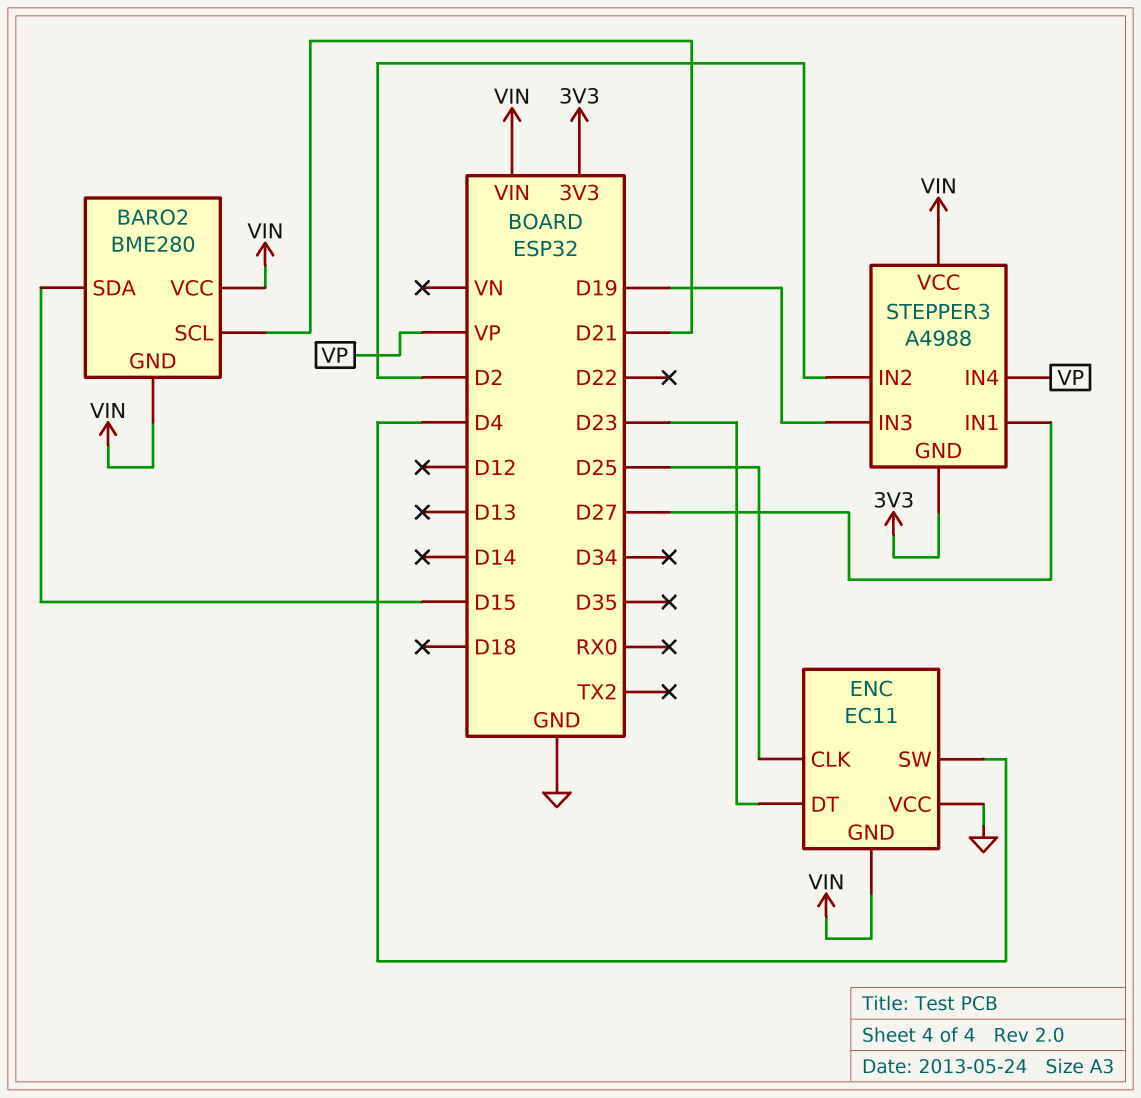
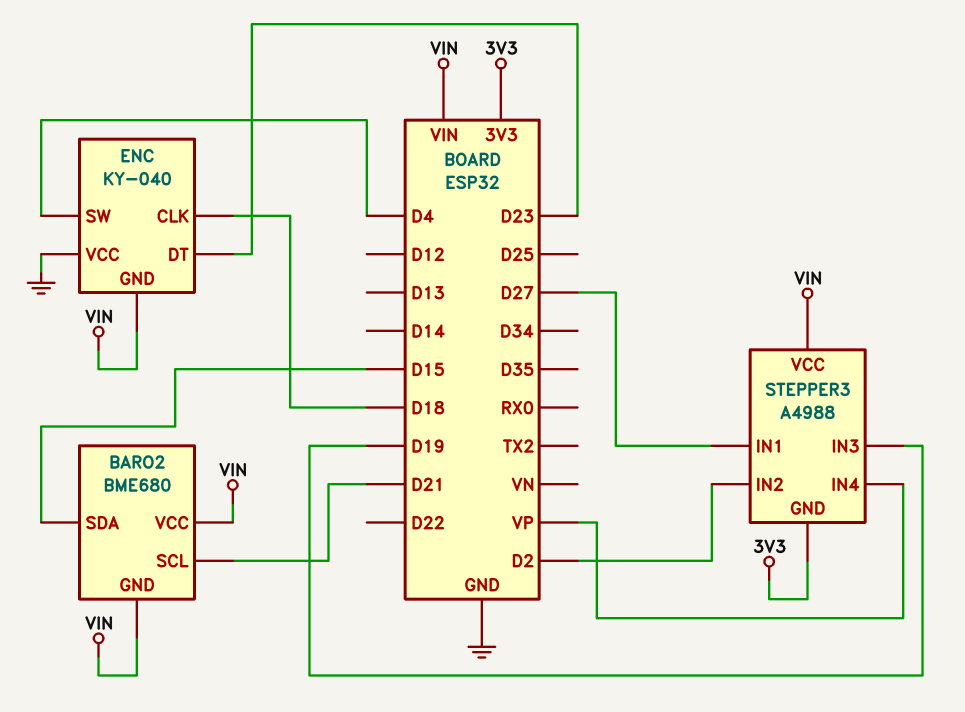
BARO2: BME280 -> BME680
ENC: EC11 -> KY-040
ENC pin CLK: D25 -> D18

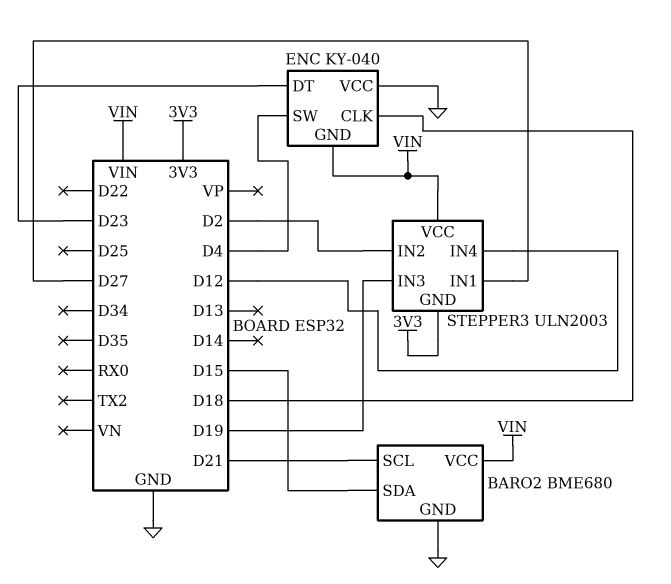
BARO2 pin GND: VIN -> GND
STEPPER3: A4988 -> ULN2003
STEPPER3 pin IN4: VP -> D12

